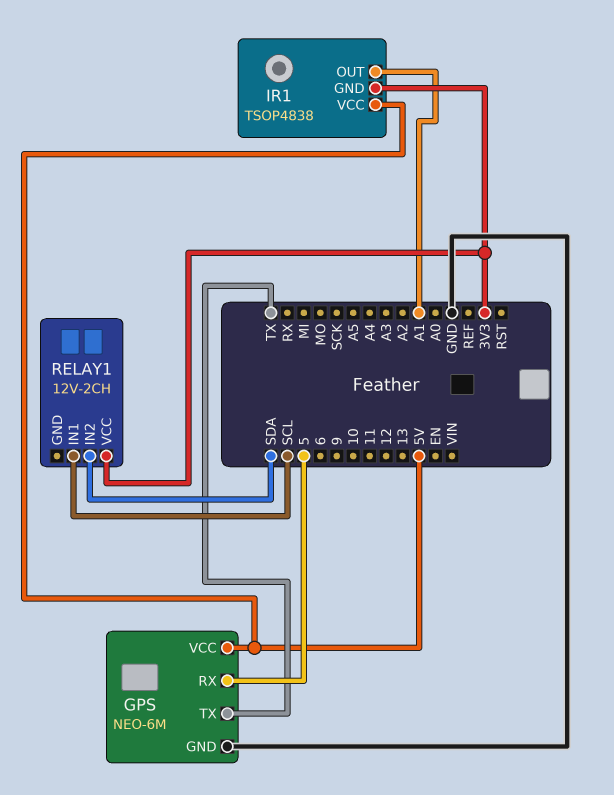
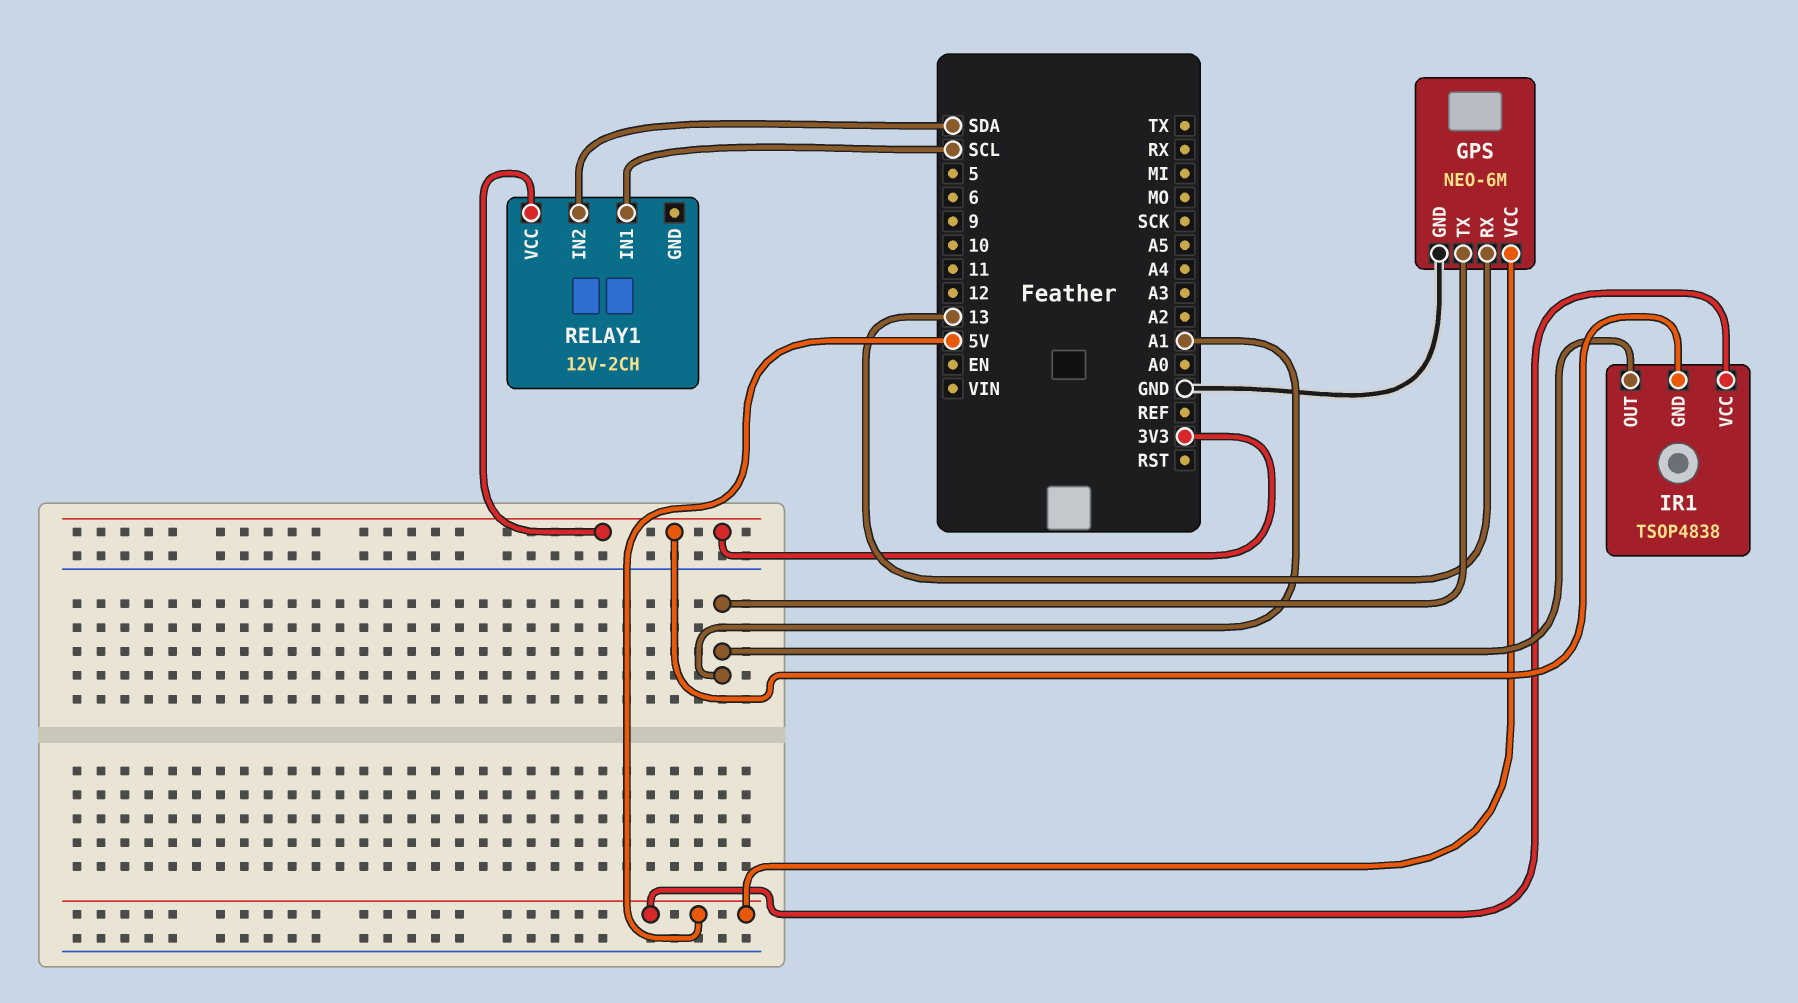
GPS pin RX: 5 -> 13
GPS pin TX: TX -> A1

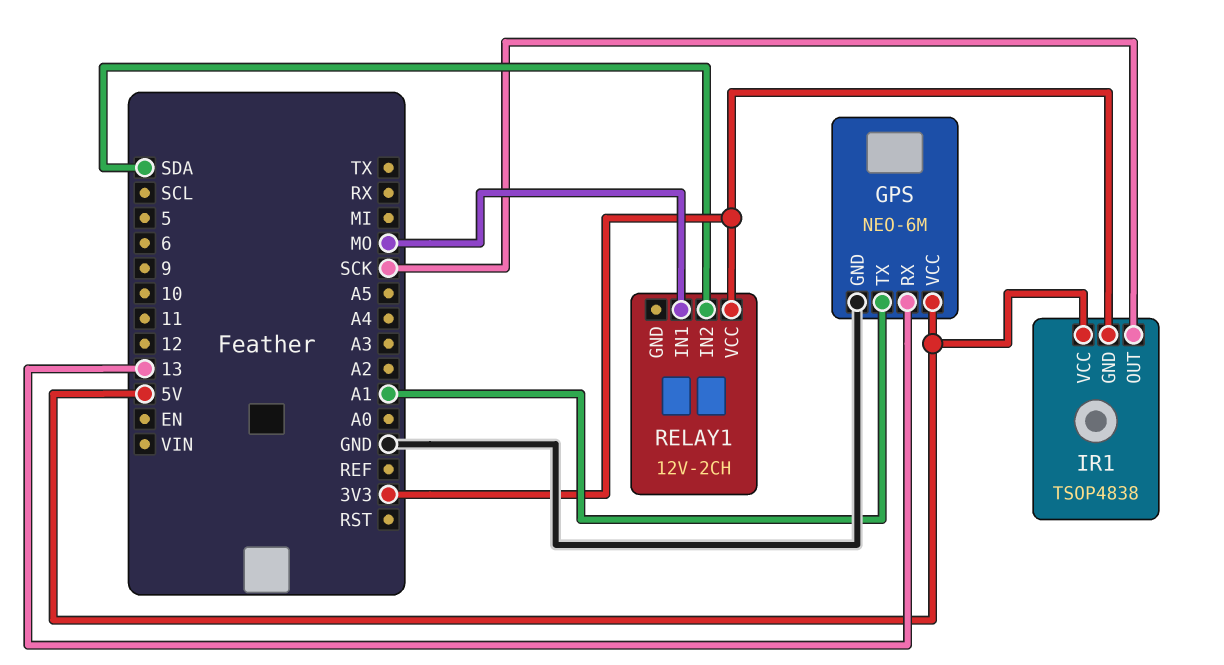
IR1 pin OUT: A1 -> SCK
RELAY1 pin IN1: SCL -> MO

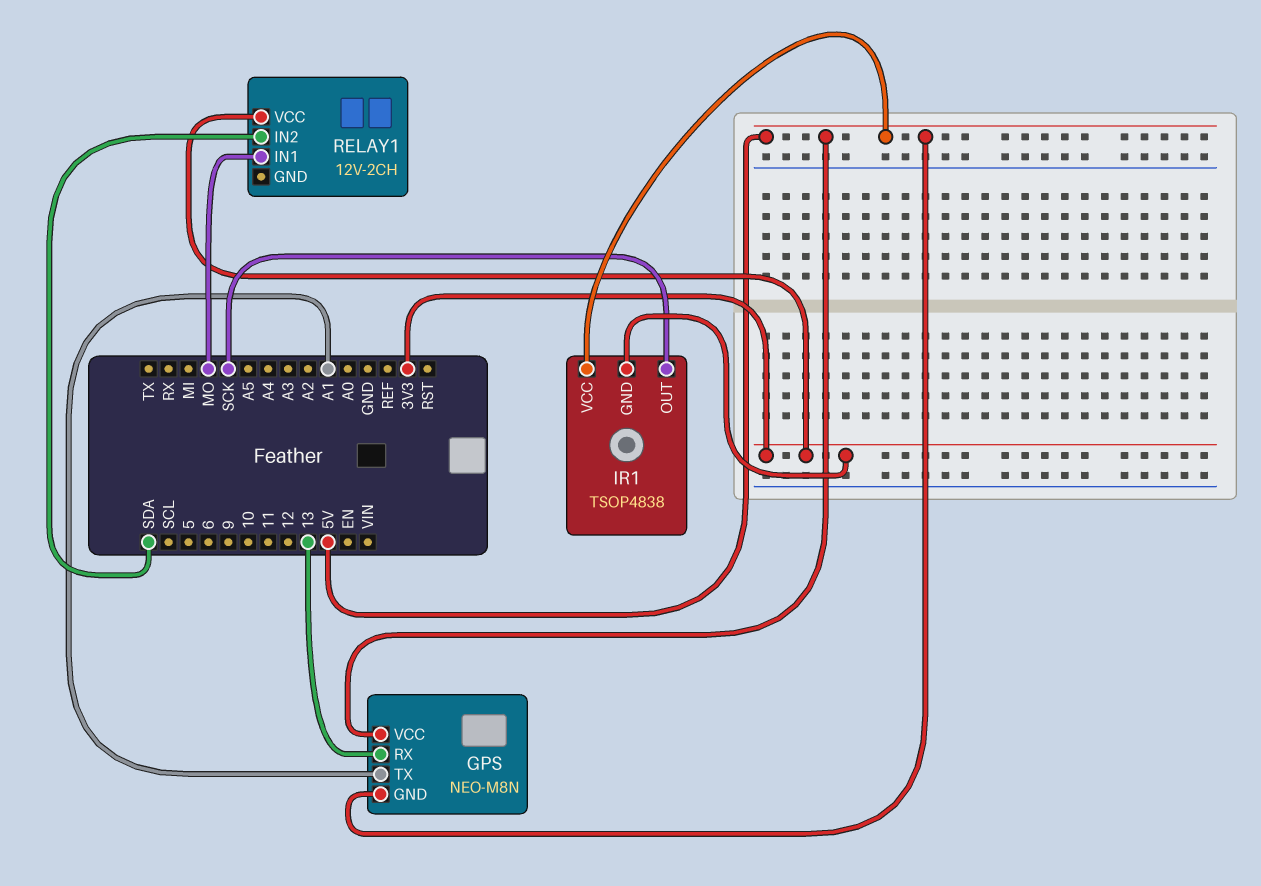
GPS: NEO-6M -> NEO-M8N
GPS pin GND: GND -> 5V

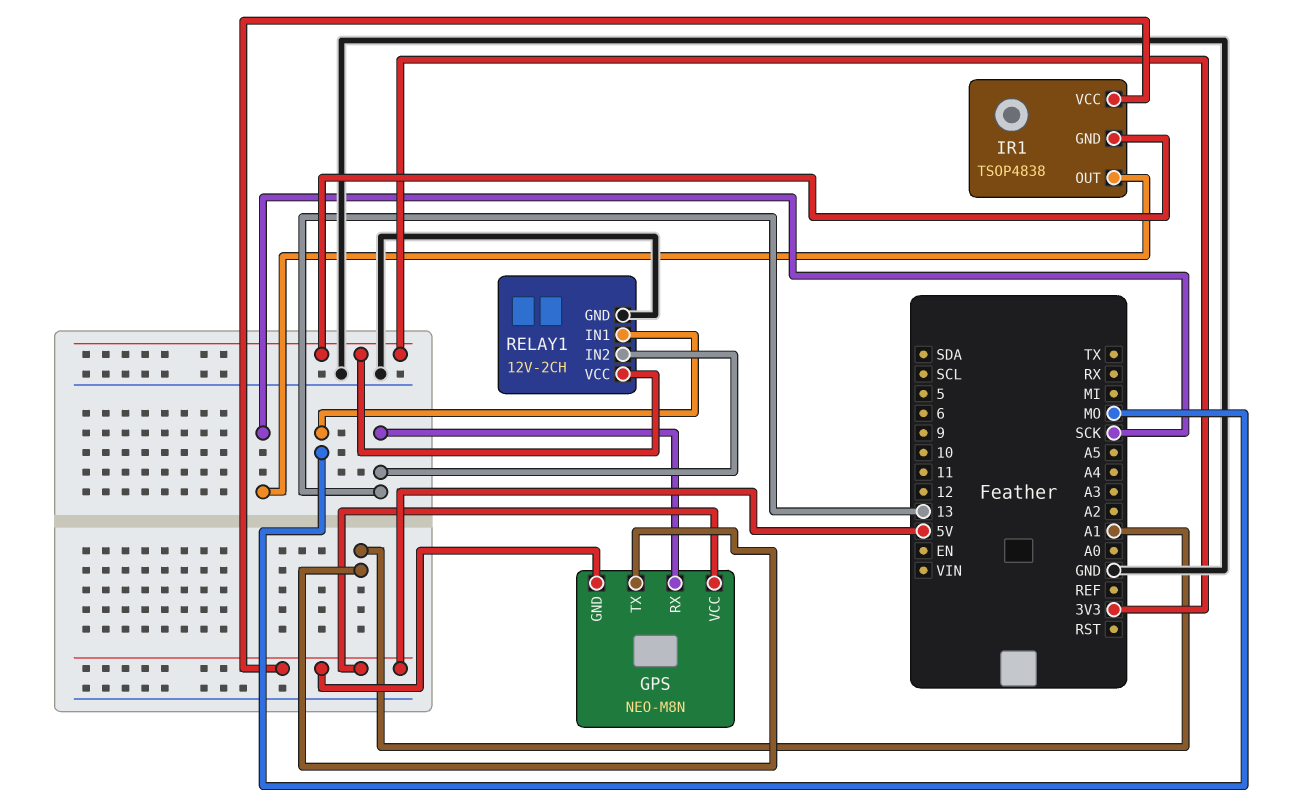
RELAY1 pin GND: none -> GND
RELAY1 pin IN2: SDA -> 13

